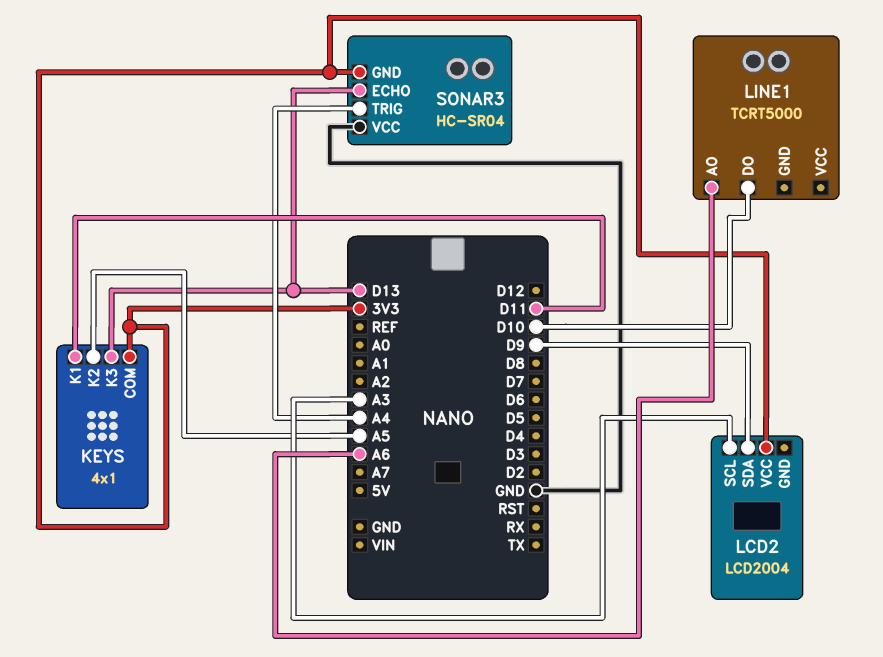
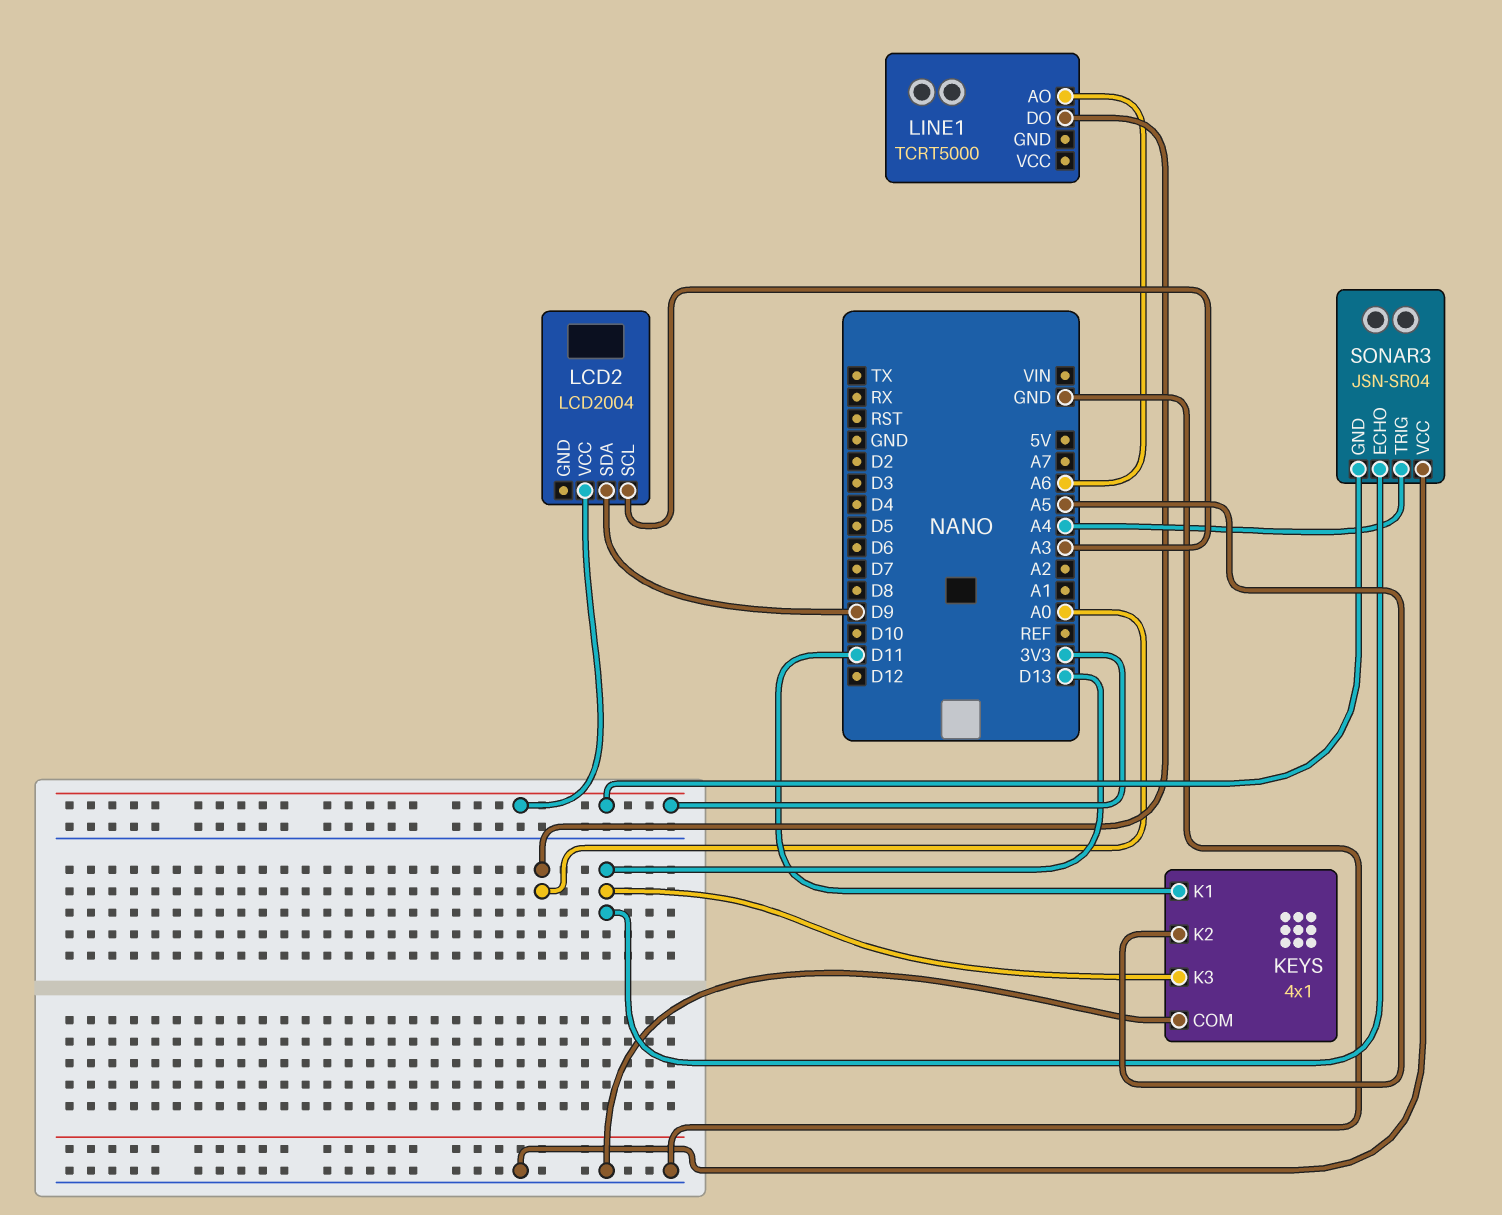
KEYS pin COM: 3V3 -> GND
LINE1 pin DO: D10 -> A0
SONAR3: HC-SR04 -> JSN-SR04

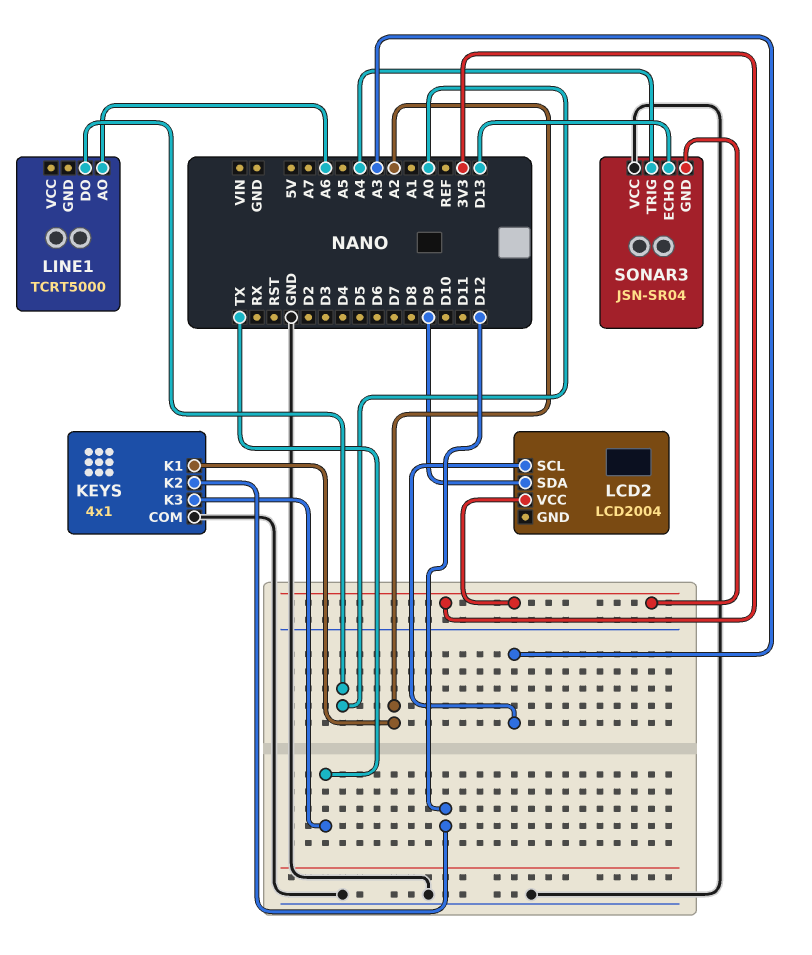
KEYS pin K1: D11 -> A2
KEYS pin K2: A5 -> D12
KEYS pin K3: D13 -> TX

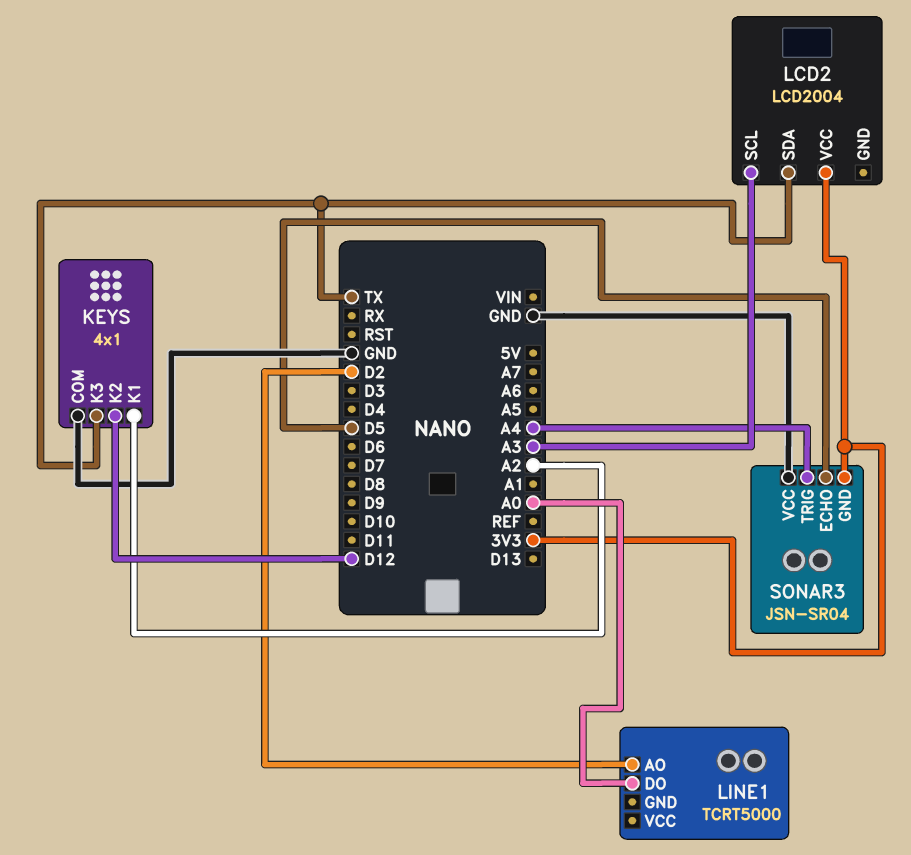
LCD2 pin SDA: D9 -> TX
LINE1 pin AO: A6 -> D2
SONAR3 pin ECHO: D13 -> D5

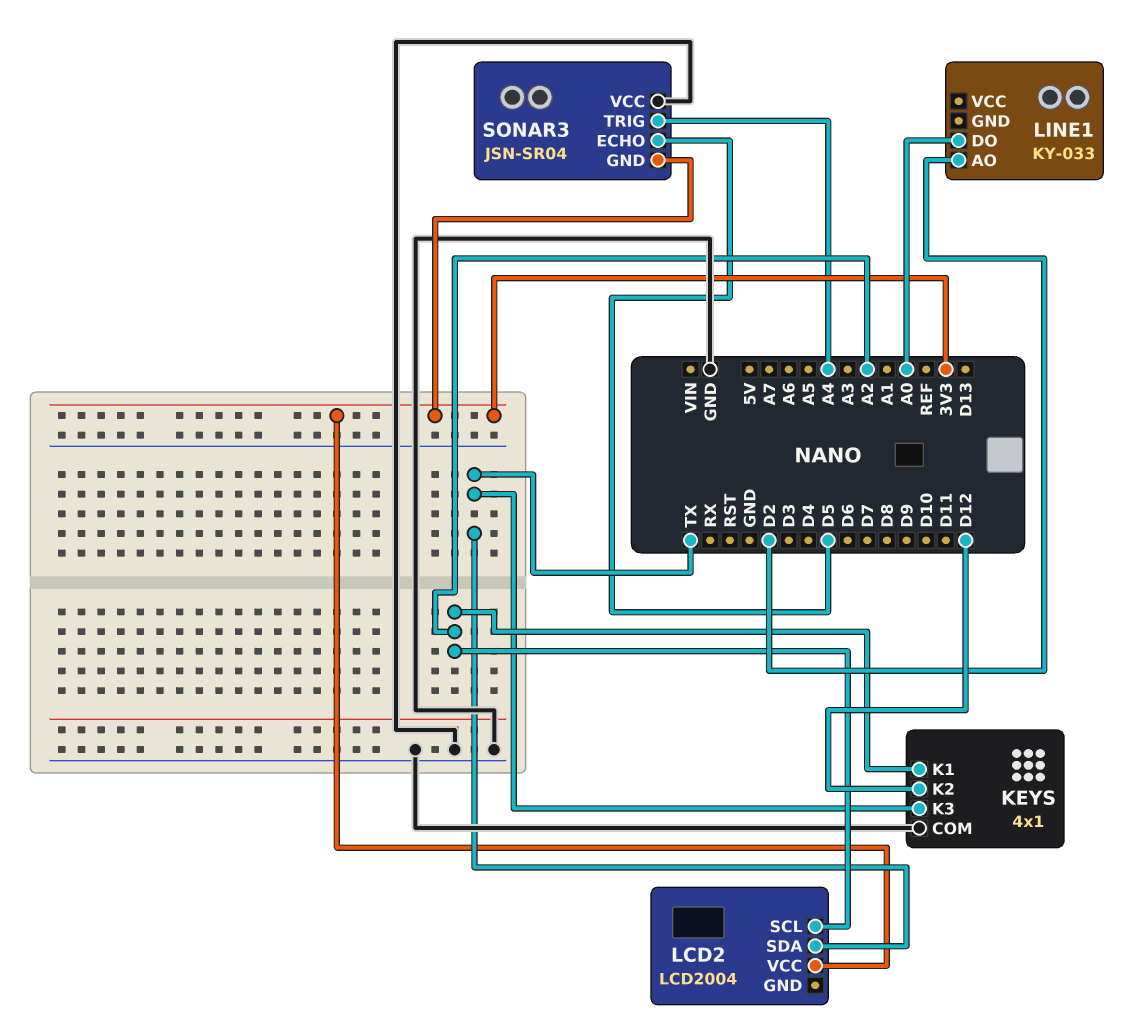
LCD2 pin SCL: A3 -> A2
LINE1: TCRT5000 -> KY-033

